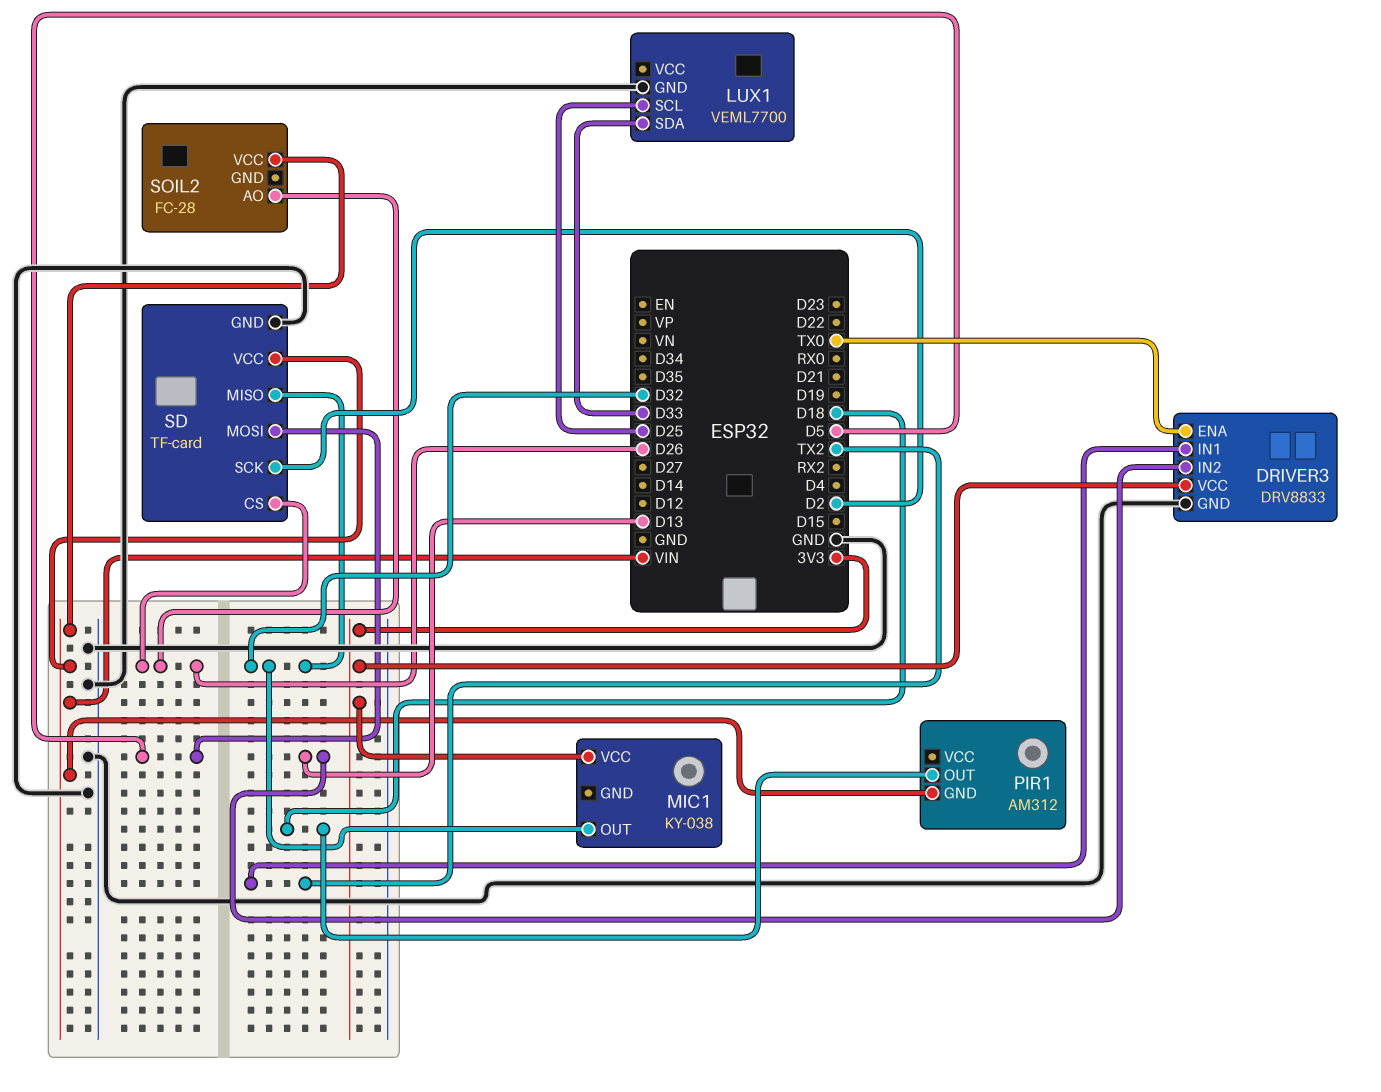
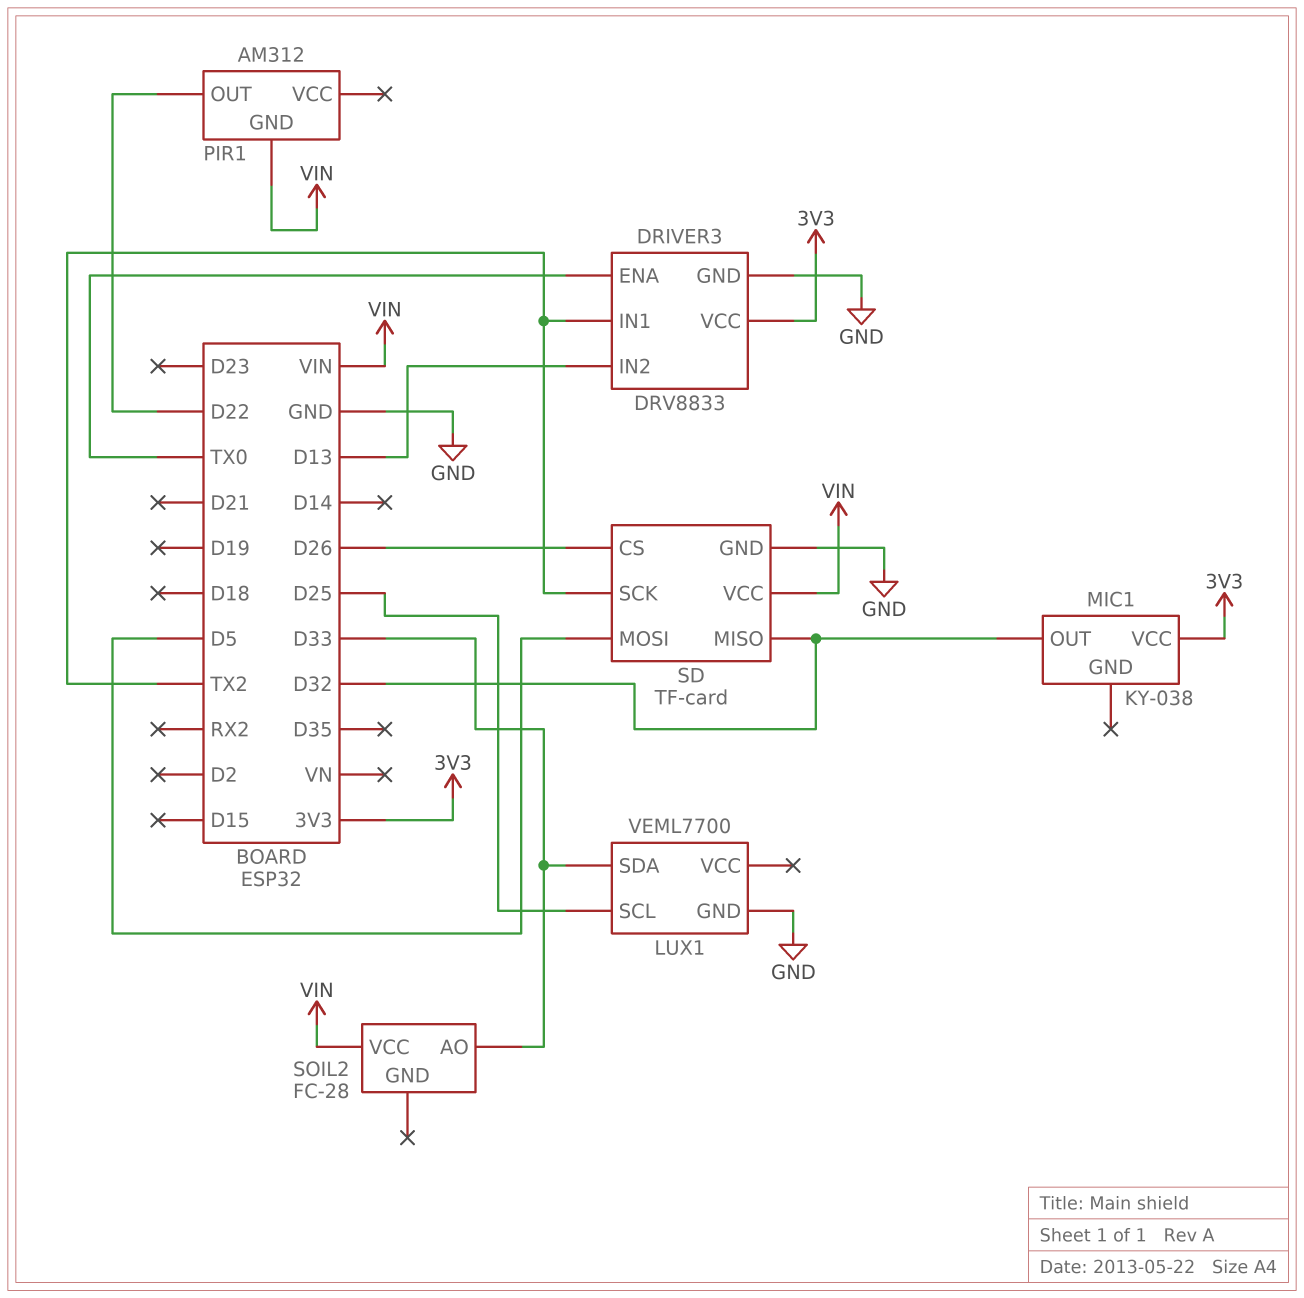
PIR1 pin OUT: D18 -> D22
SD pin SCK: D2 -> TX2
SOIL2 pin AO: D26 -> D33

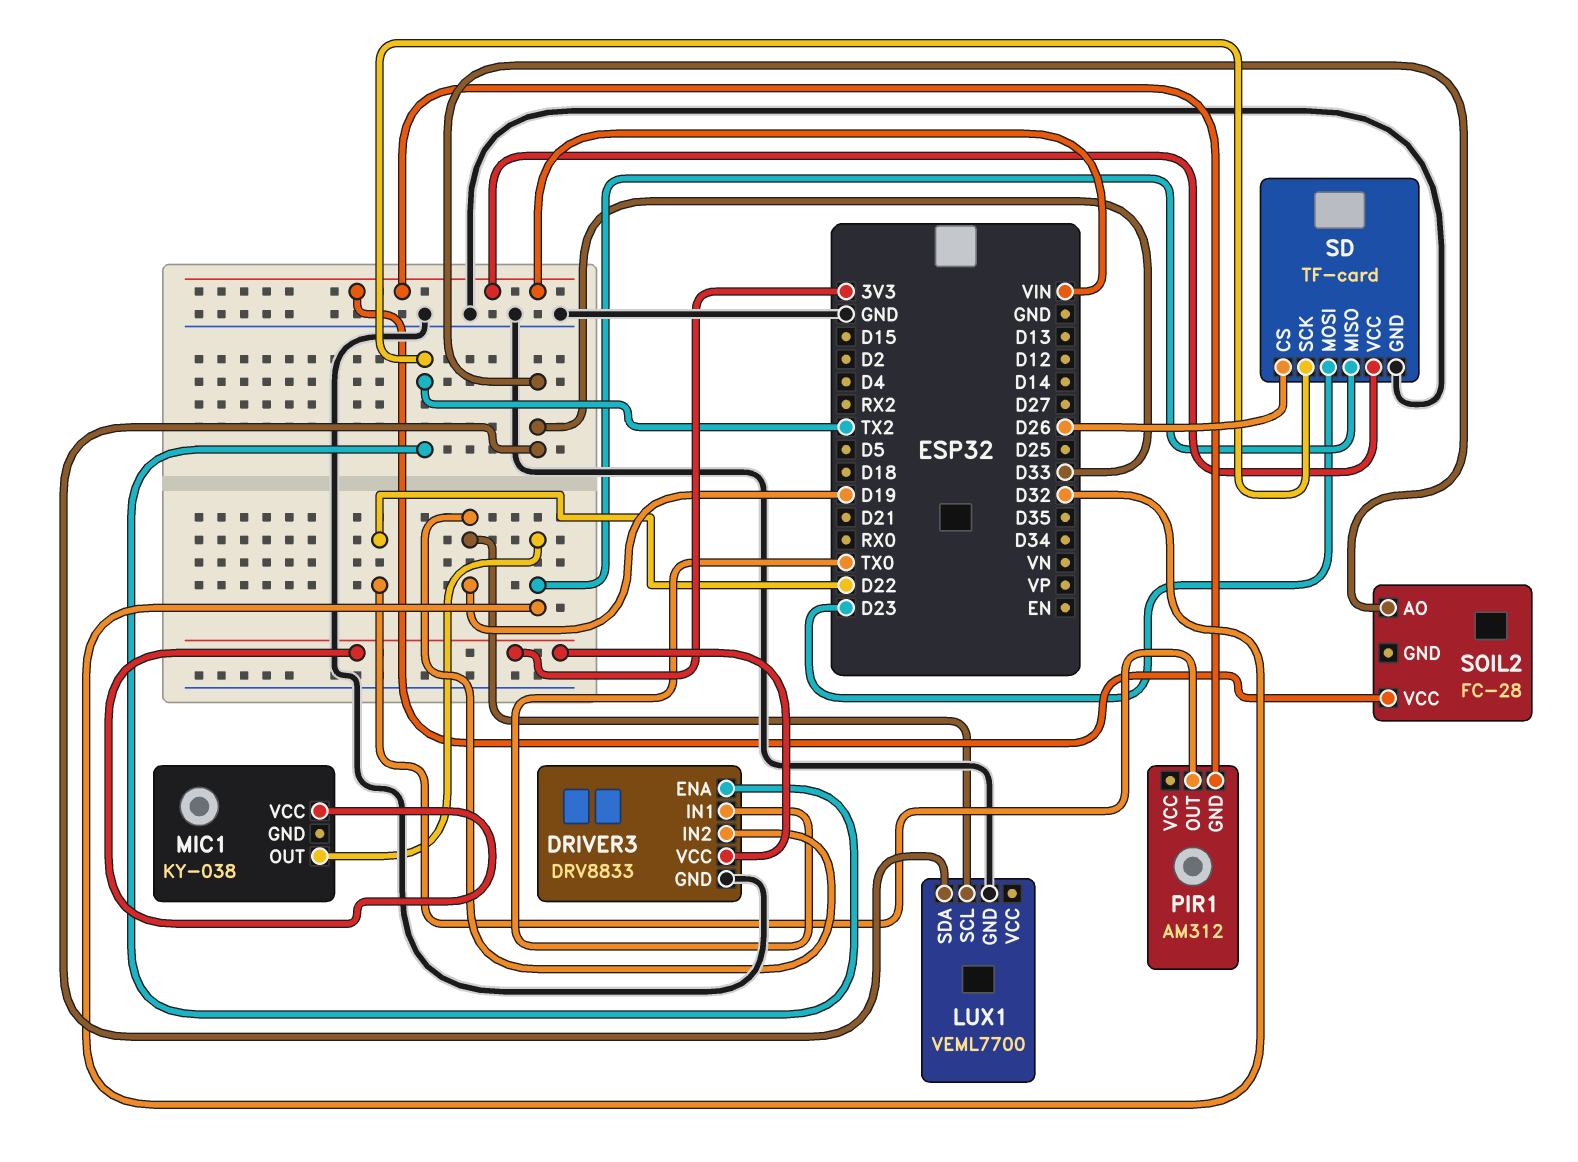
DRIVER3 pin ENA: TX0 -> TX2
DRIVER3 pin IN1: TX2 -> TX0
DRIVER3 pin IN2: D13 -> D19
LUX1 pin SCL: D25 -> D19
SD pin MOSI: D5 -> D23

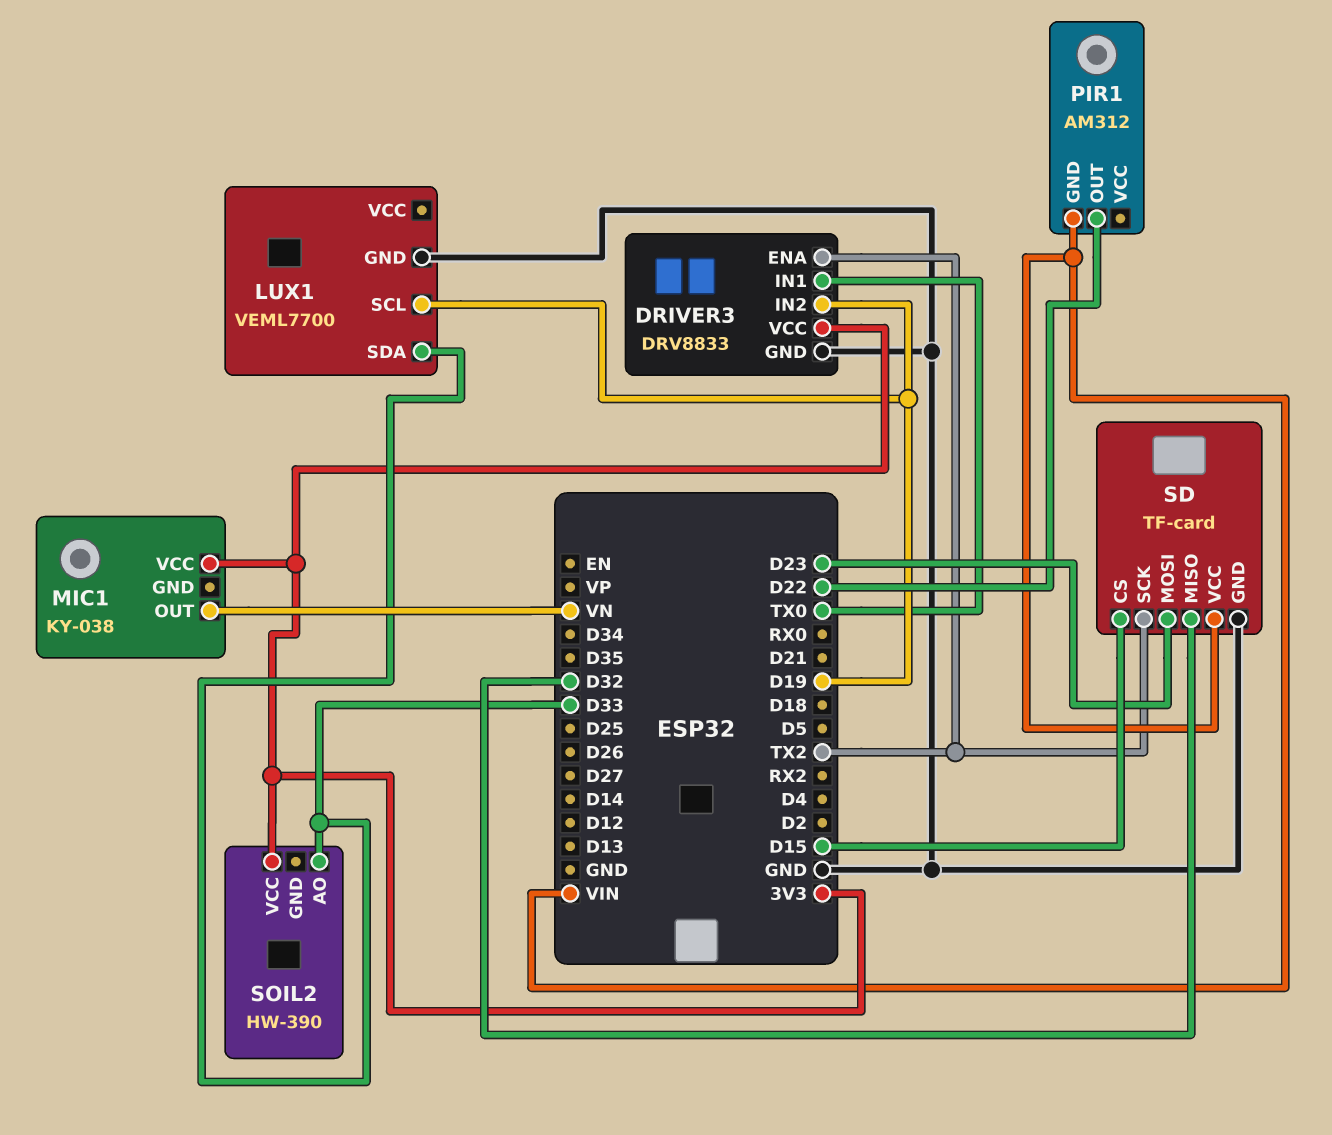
MIC1 pin OUT: D32 -> VN
SD pin CS: D26 -> D15
SOIL2: FC-28 -> HW-390
SOIL2 pin VCC: VIN -> 3V3

